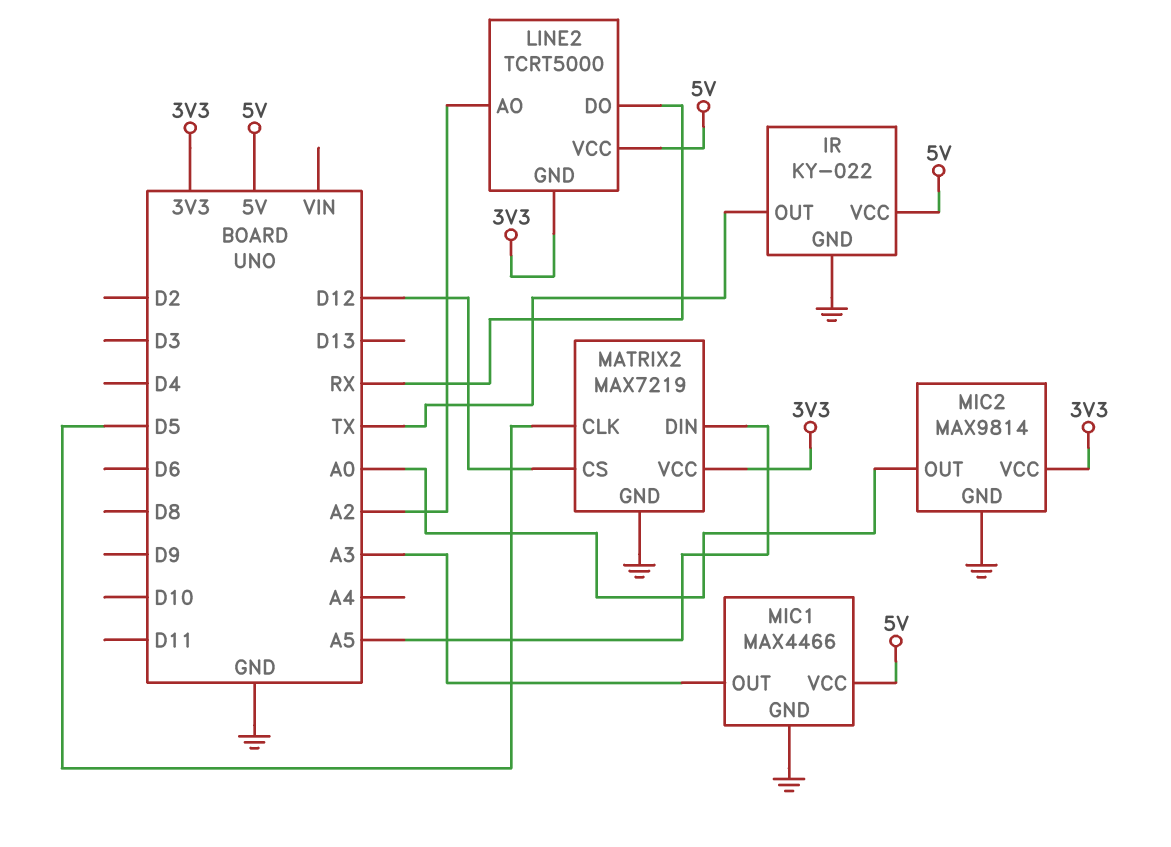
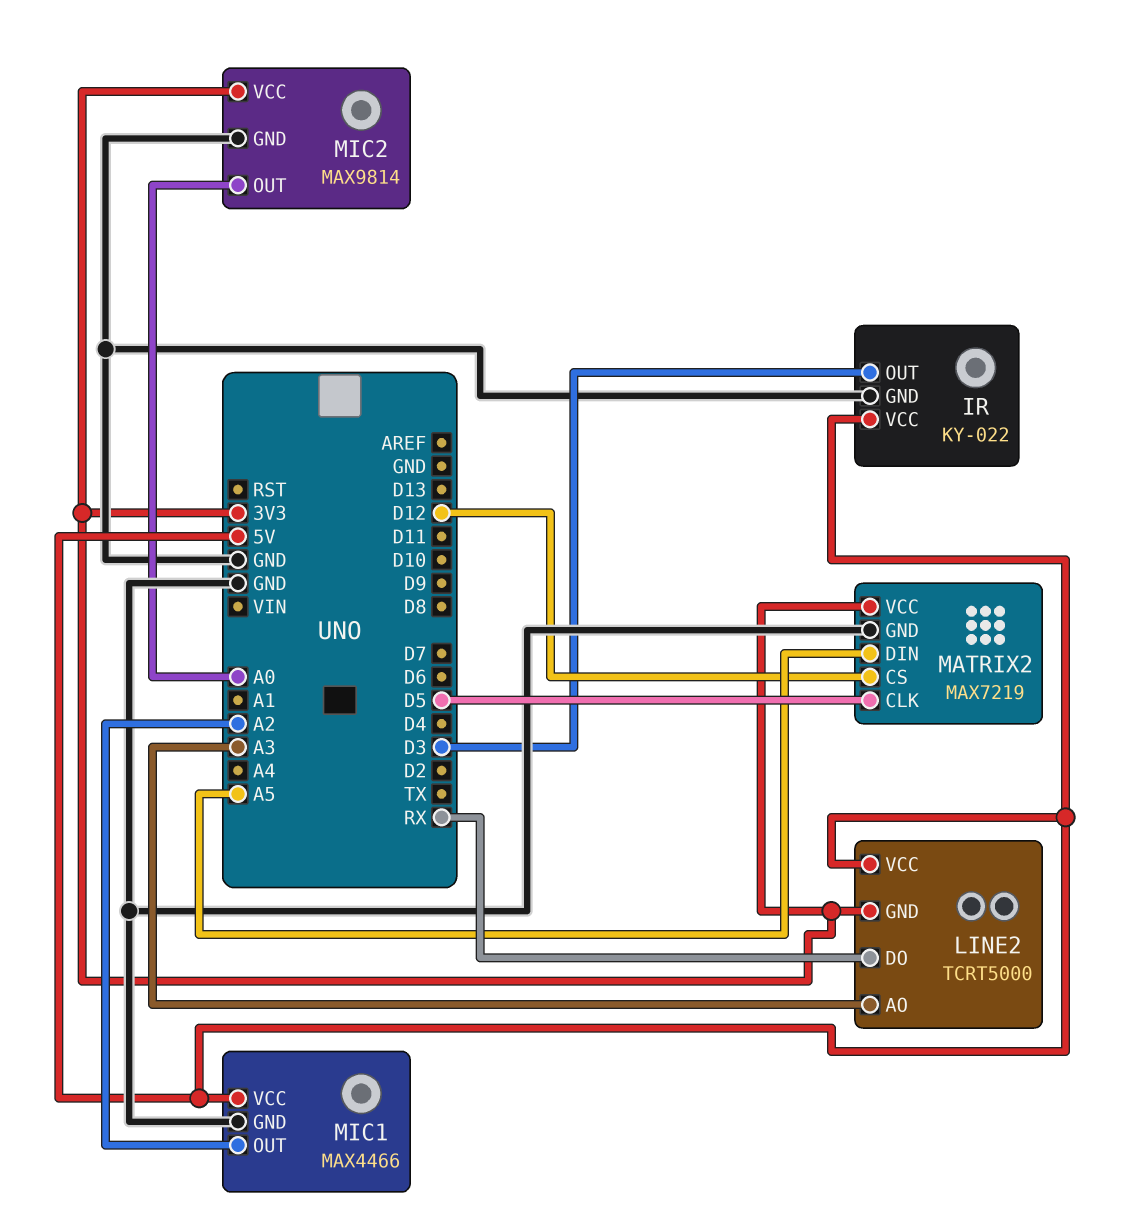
IR pin OUT: TX -> D3
LINE2 pin AO: A2 -> A3
MIC1 pin OUT: A3 -> A2

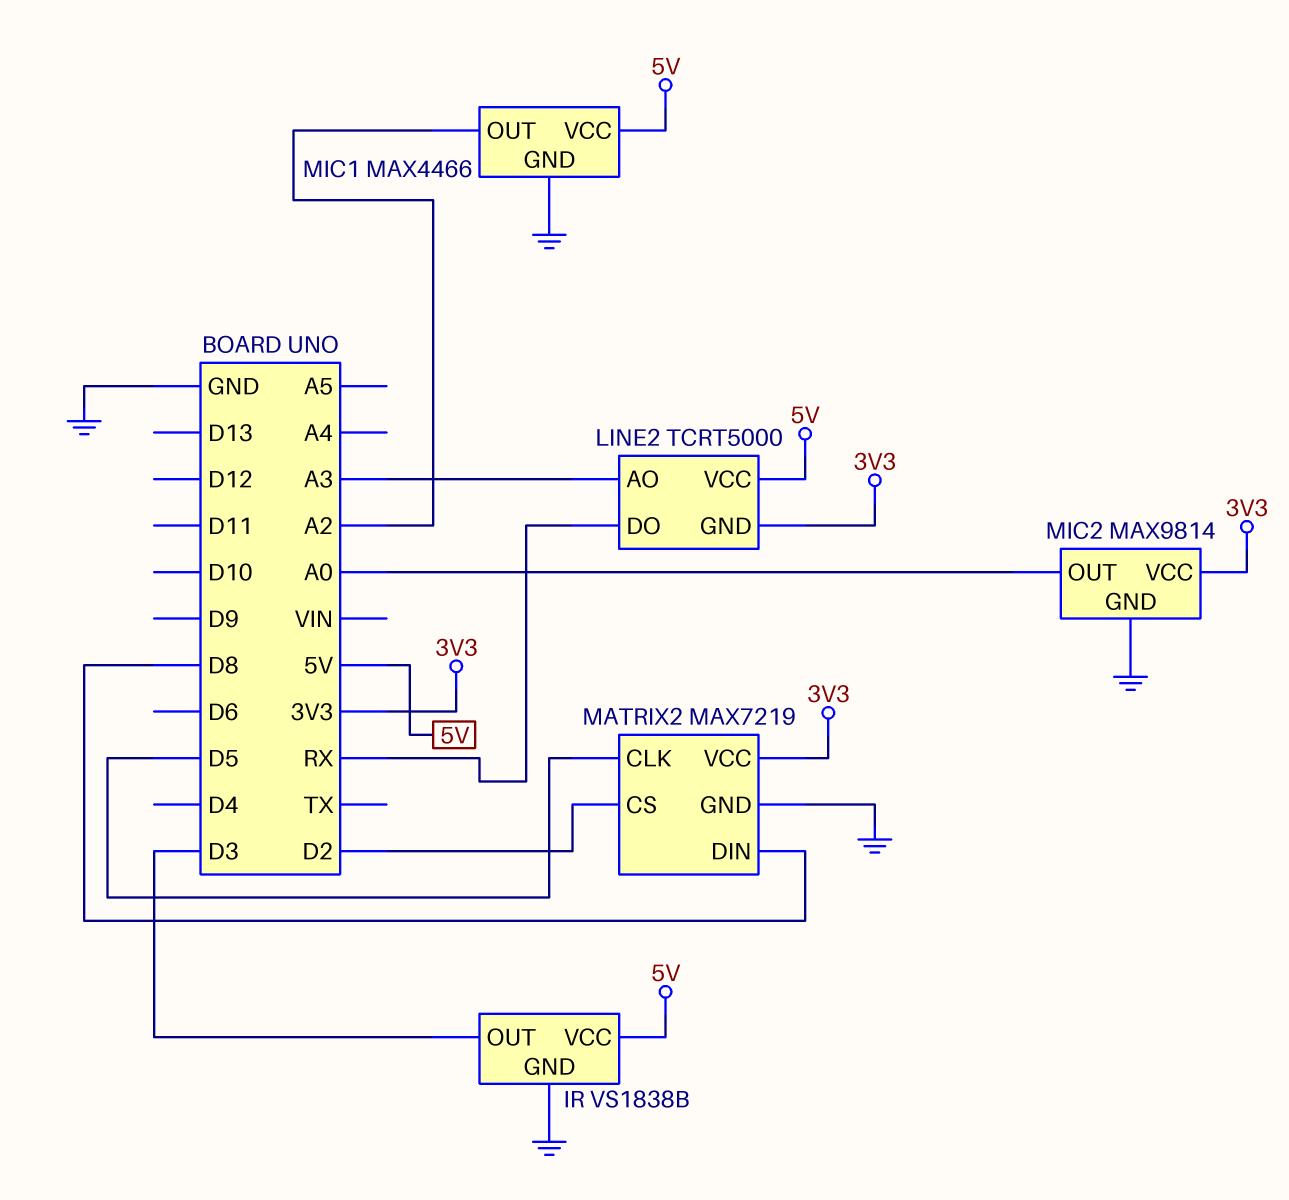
IR: KY-022 -> VS1838B
MATRIX2 pin CS: D12 -> D2
MATRIX2 pin DIN: A5 -> D8

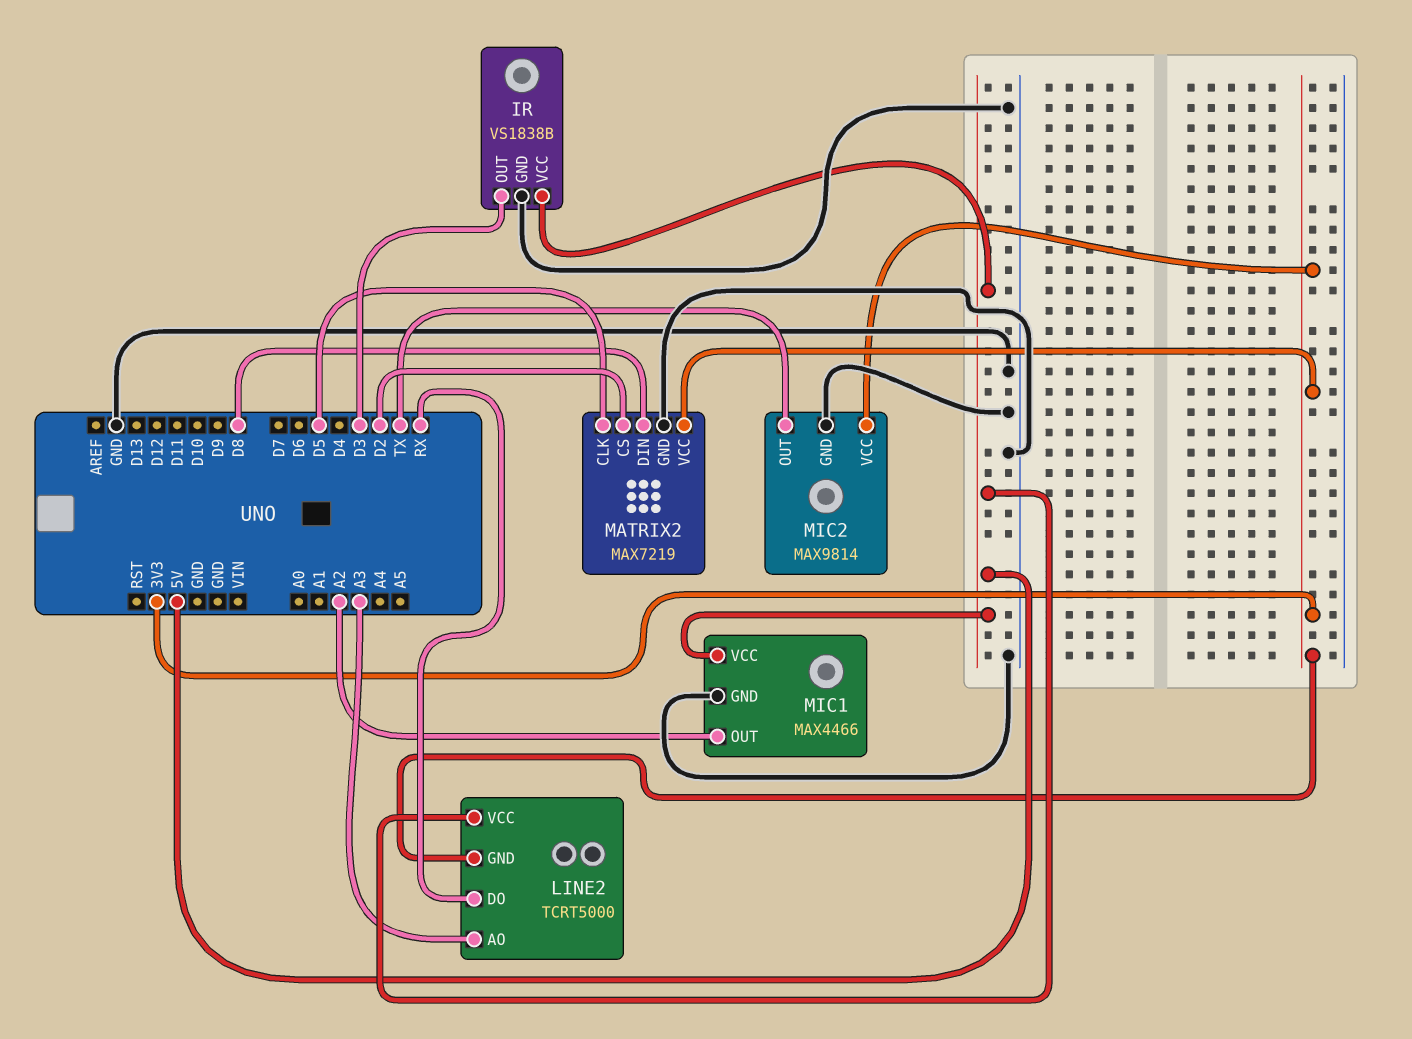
MIC2 pin OUT: A0 -> TX

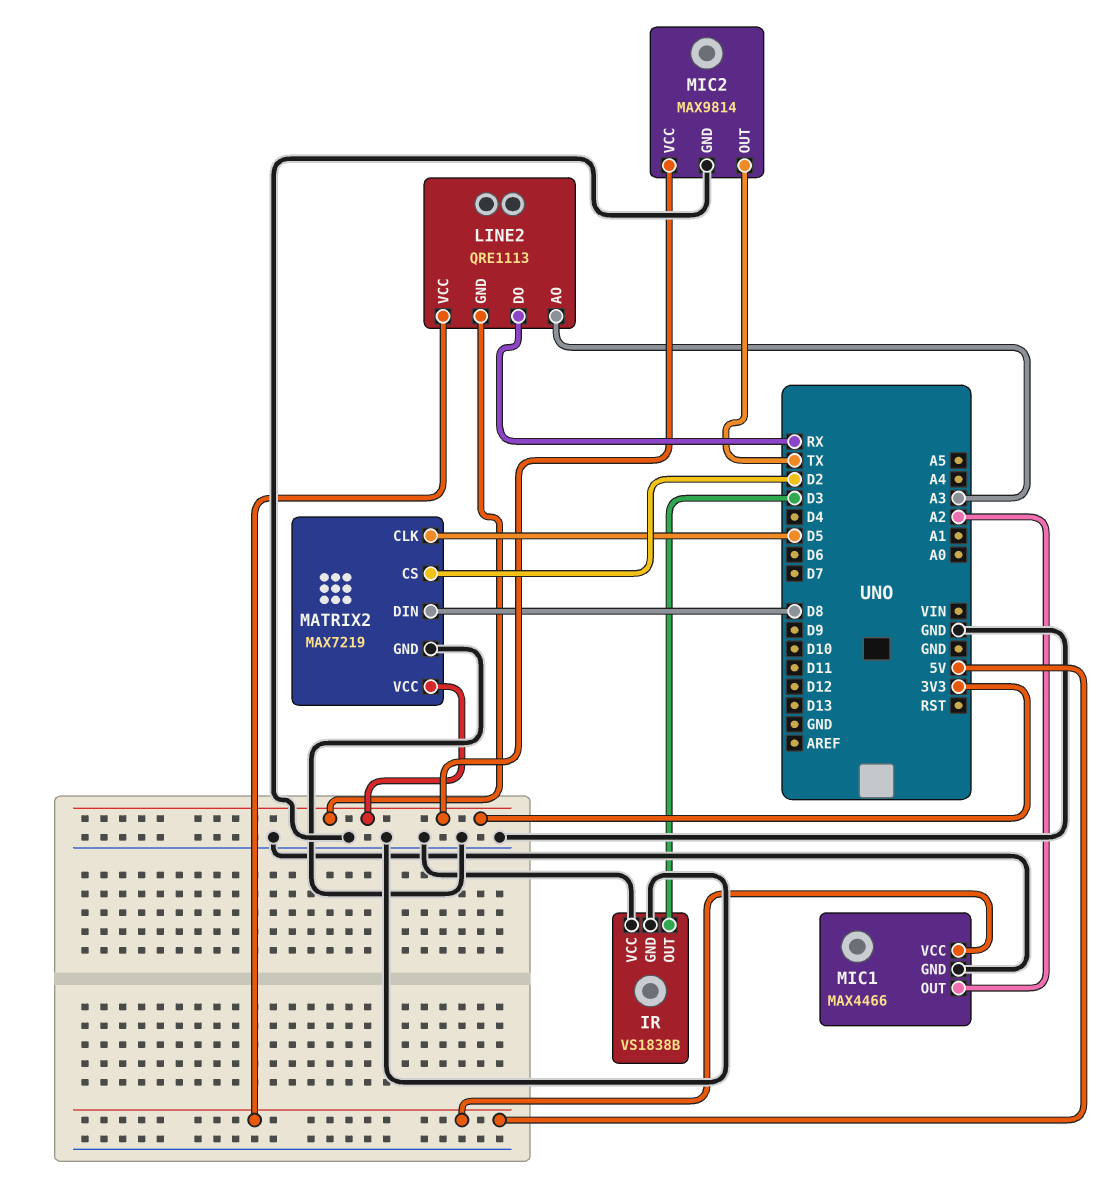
IR pin VCC: 5V -> GND
LINE2: TCRT5000 -> QRE1113

